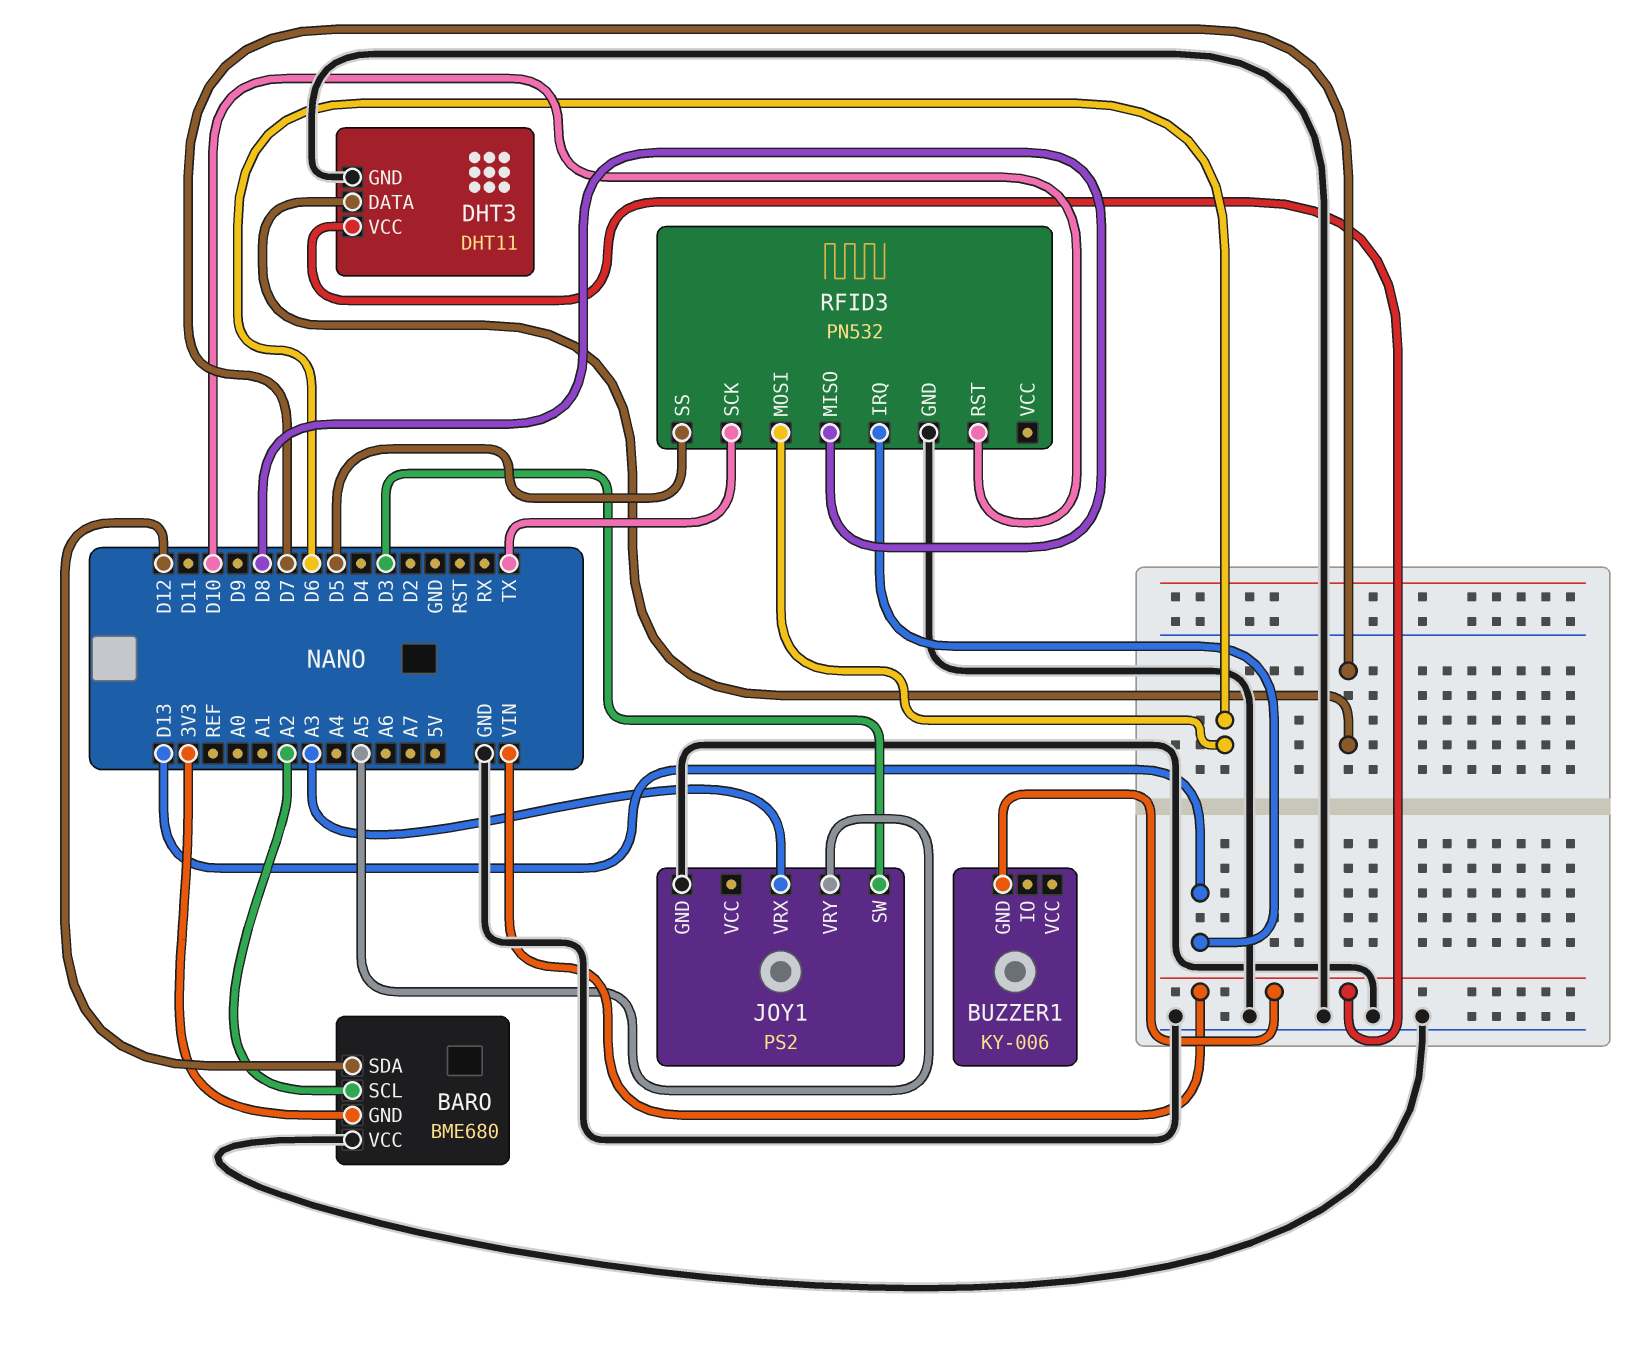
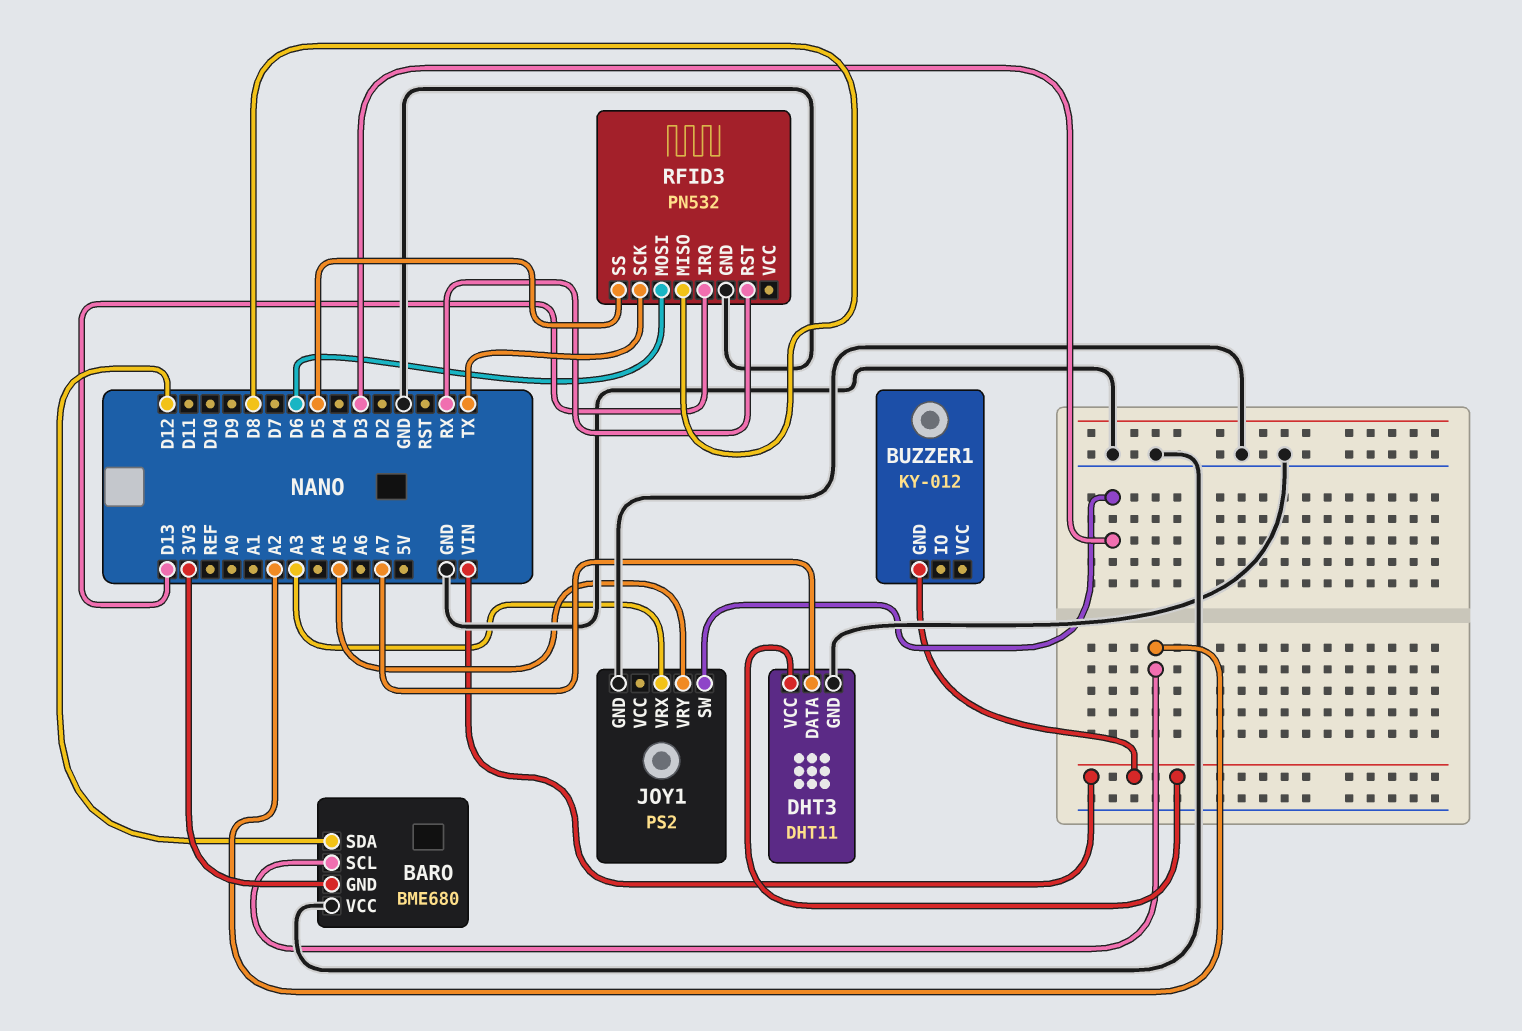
BUZZER1: KY-006 -> KY-012
DHT3 pin DATA: D7 -> A7
RFID3 pin RST: D10 -> RX

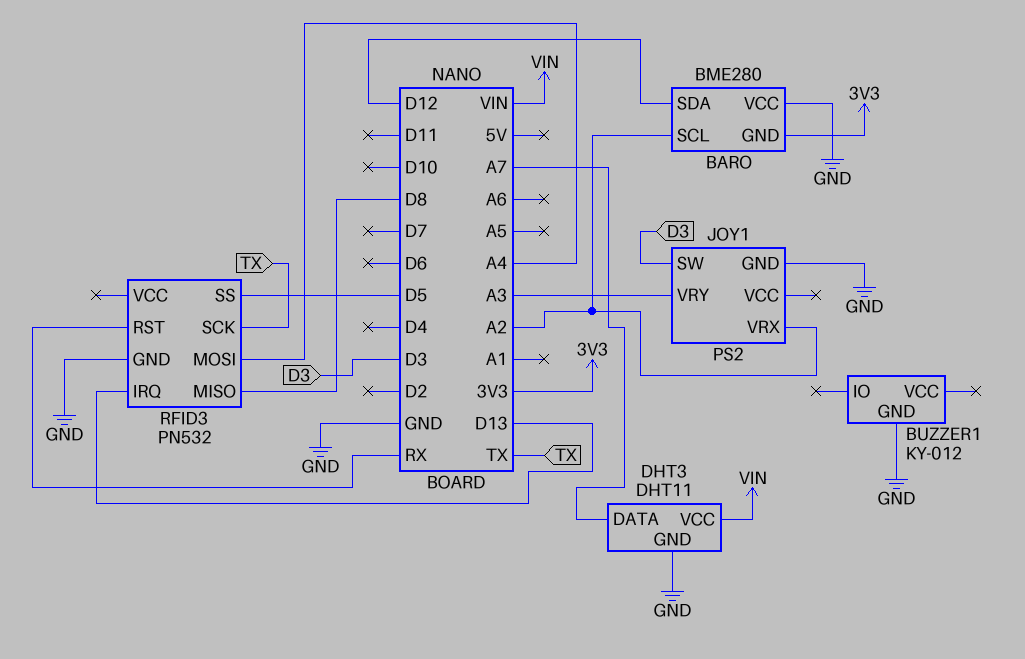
BARO: BME680 -> BME280
BUZZER1 pin GND: VIN -> GND
JOY1 pin VRX: A3 -> A2
JOY1 pin VRY: A5 -> A3
RFID3 pin MOSI: D6 -> A4

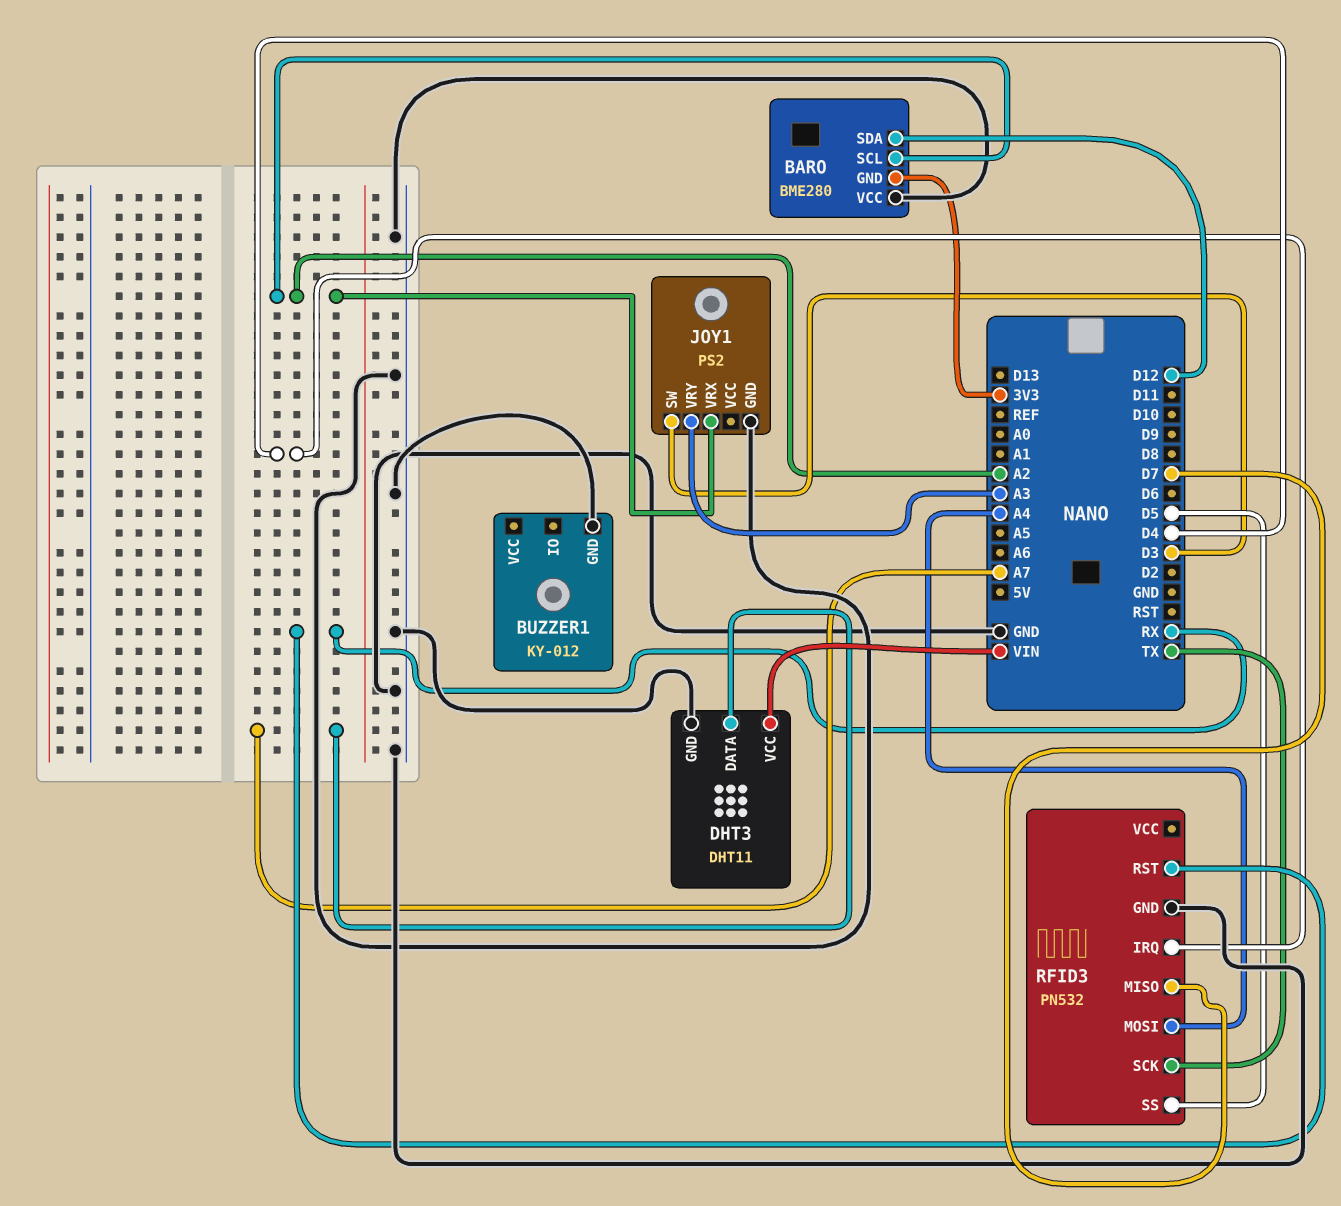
RFID3 pin IRQ: D13 -> D4
RFID3 pin MISO: D8 -> D7

